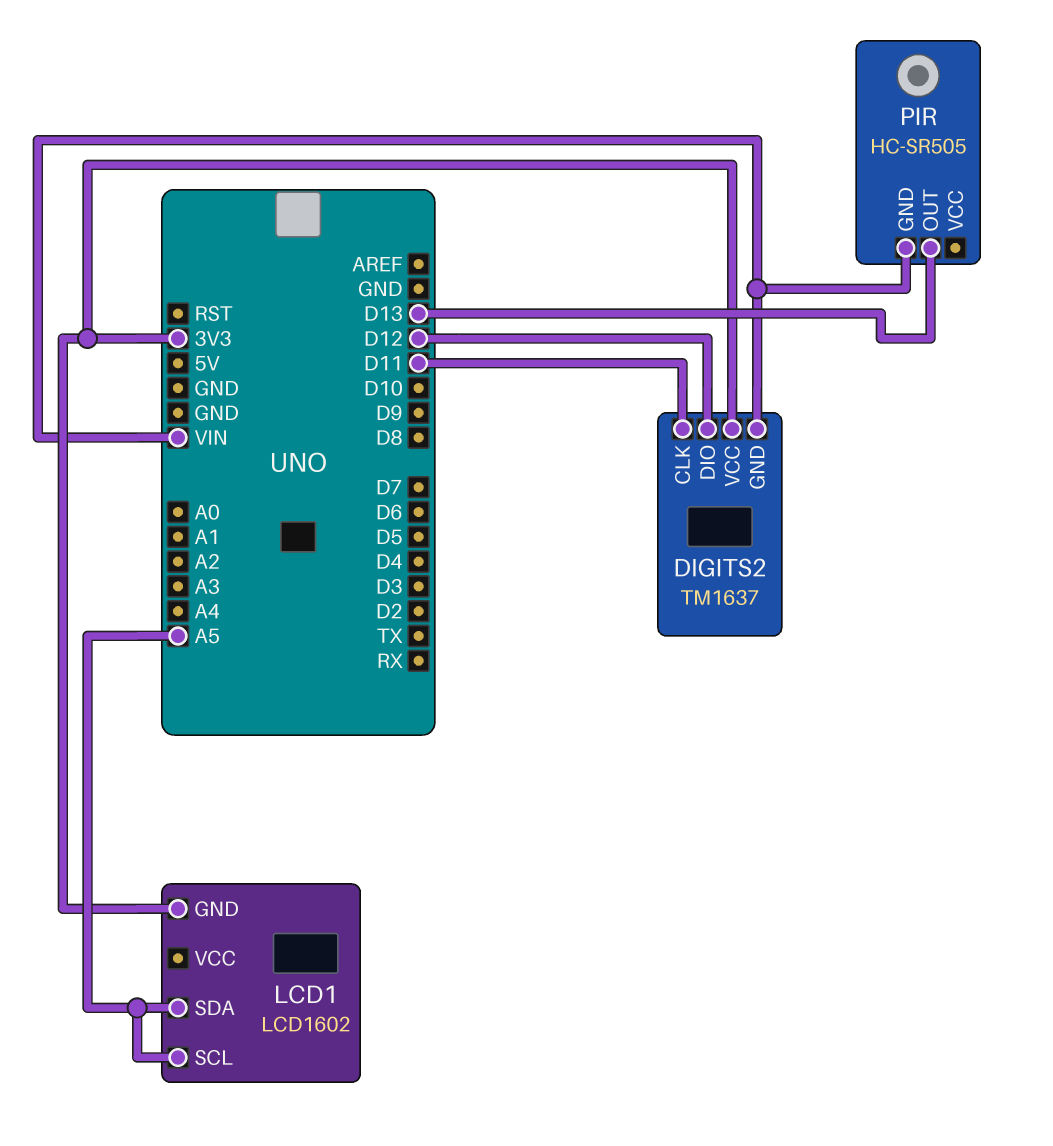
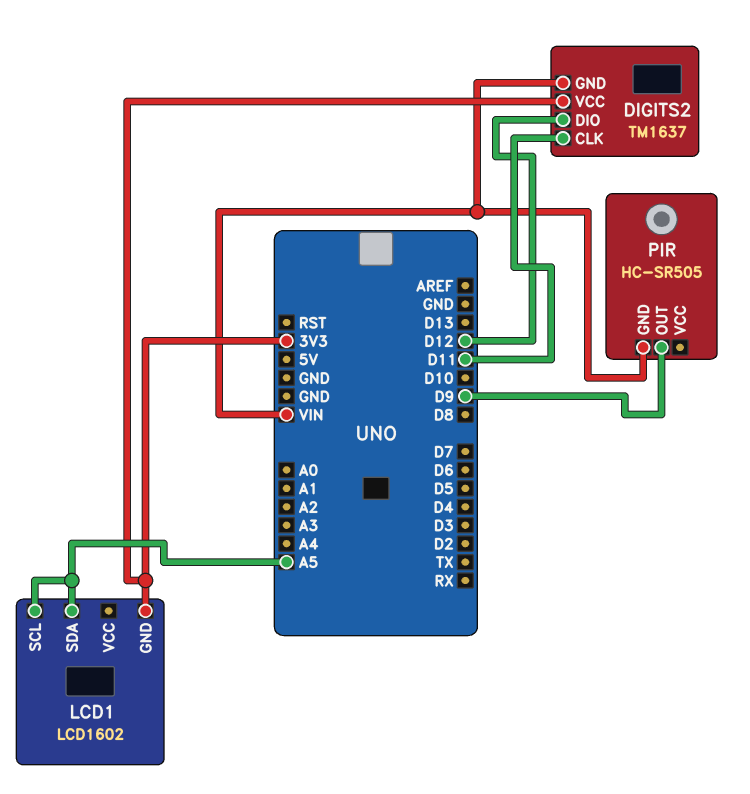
PIR pin OUT: D13 -> D9

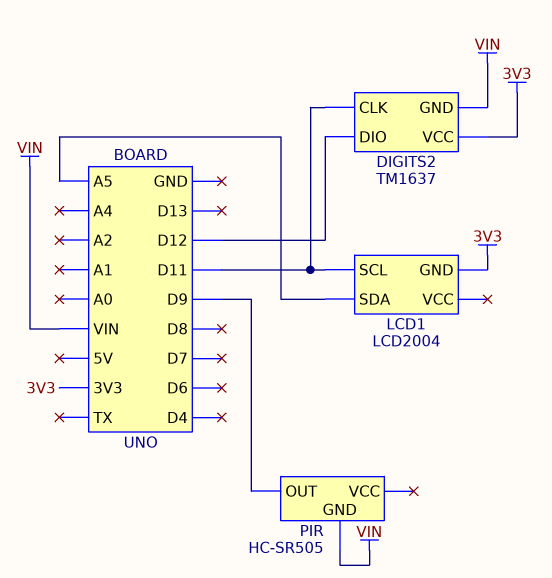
LCD1: LCD1602 -> LCD2004
LCD1 pin SCL: A5 -> D11

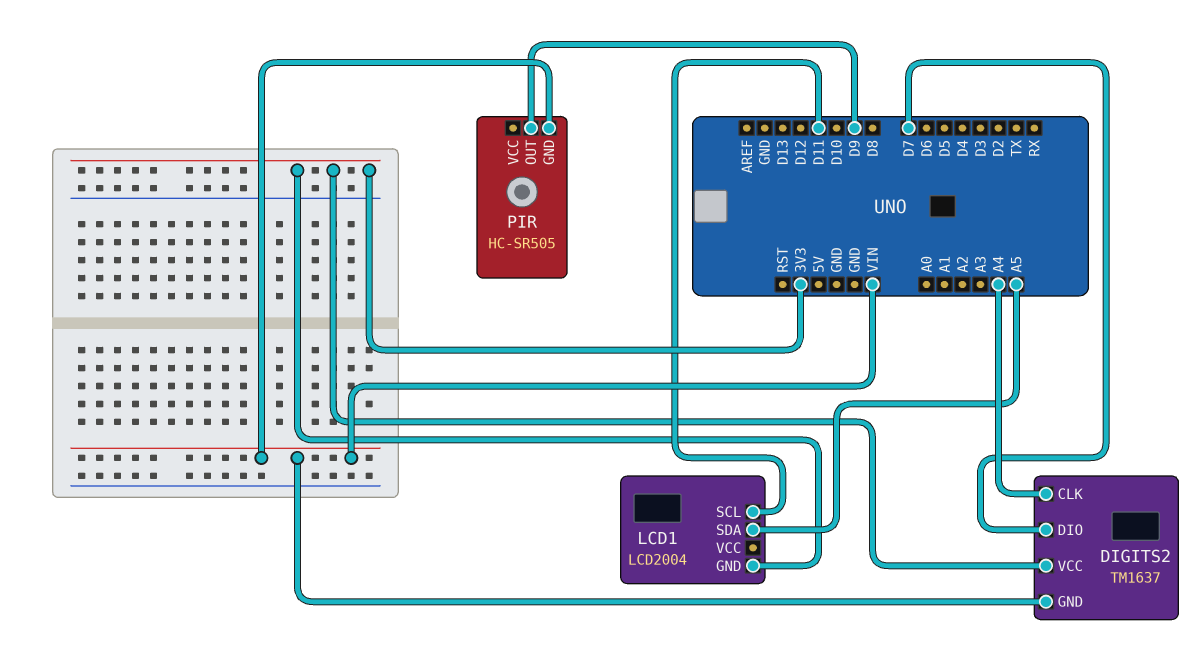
DIGITS2 pin CLK: D11 -> A4
DIGITS2 pin DIO: D12 -> D7

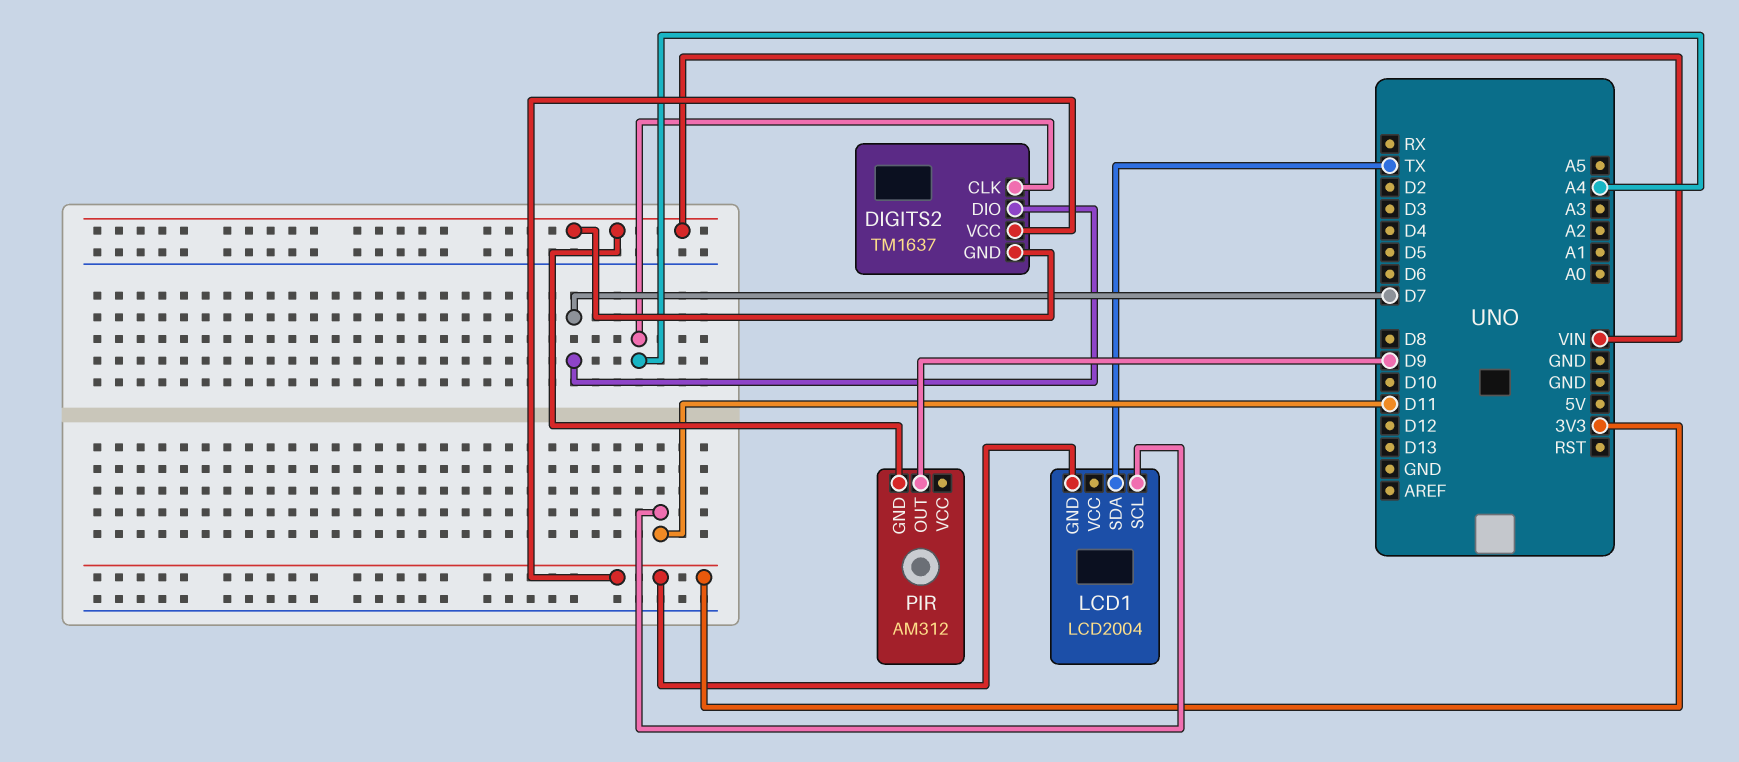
LCD1 pin SDA: A5 -> TX
PIR: HC-SR505 -> AM312

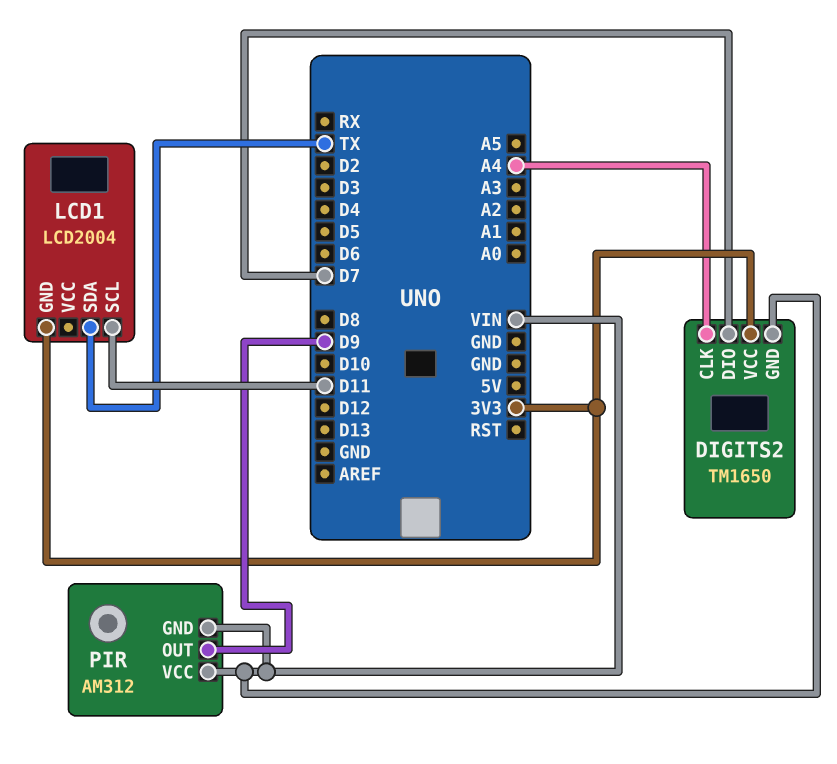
DIGITS2: TM1637 -> TM1650
PIR pin VCC: none -> VIN

